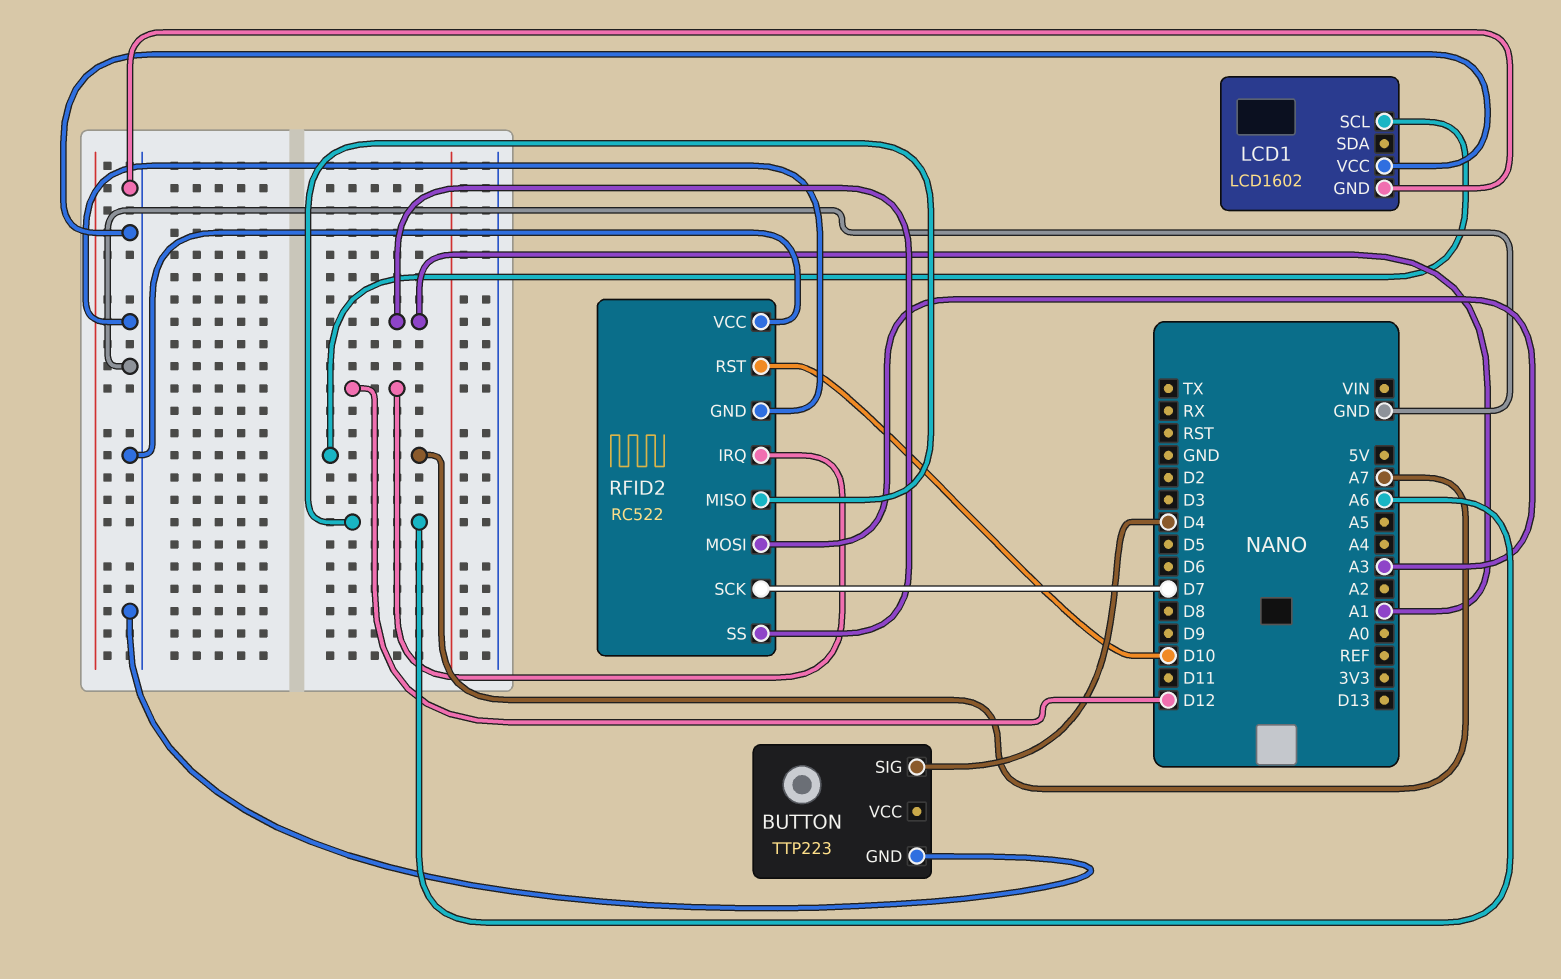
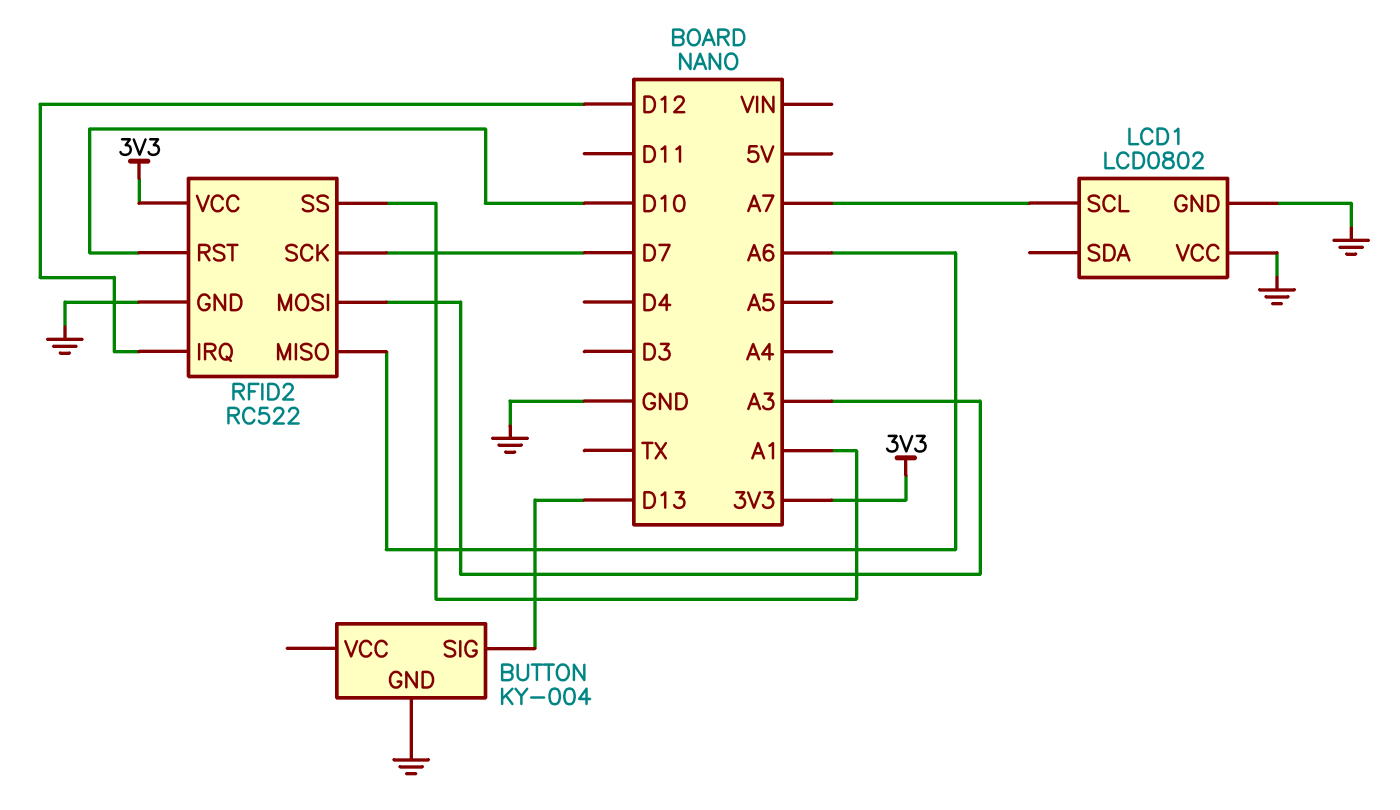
BUTTON: TTP223 -> KY-004
BUTTON pin SIG: D4 -> D13
LCD1: LCD1602 -> LCD0802
RFID2 pin VCC: GND -> 3V3

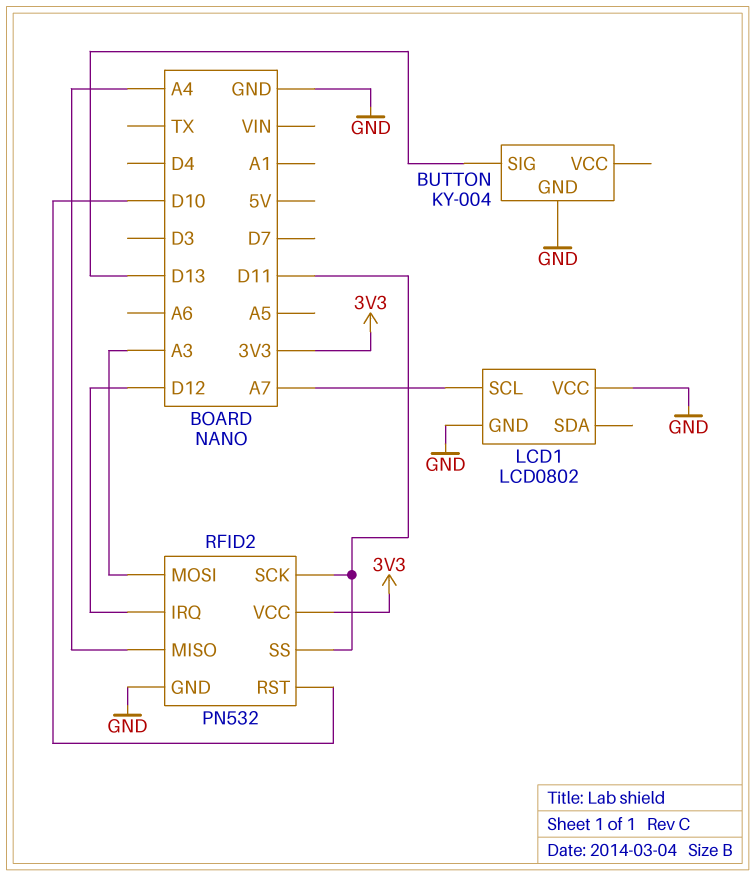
RFID2: RC522 -> PN532
RFID2 pin MISO: A6 -> A4
RFID2 pin SCK: D7 -> D11
RFID2 pin SS: A1 -> D11

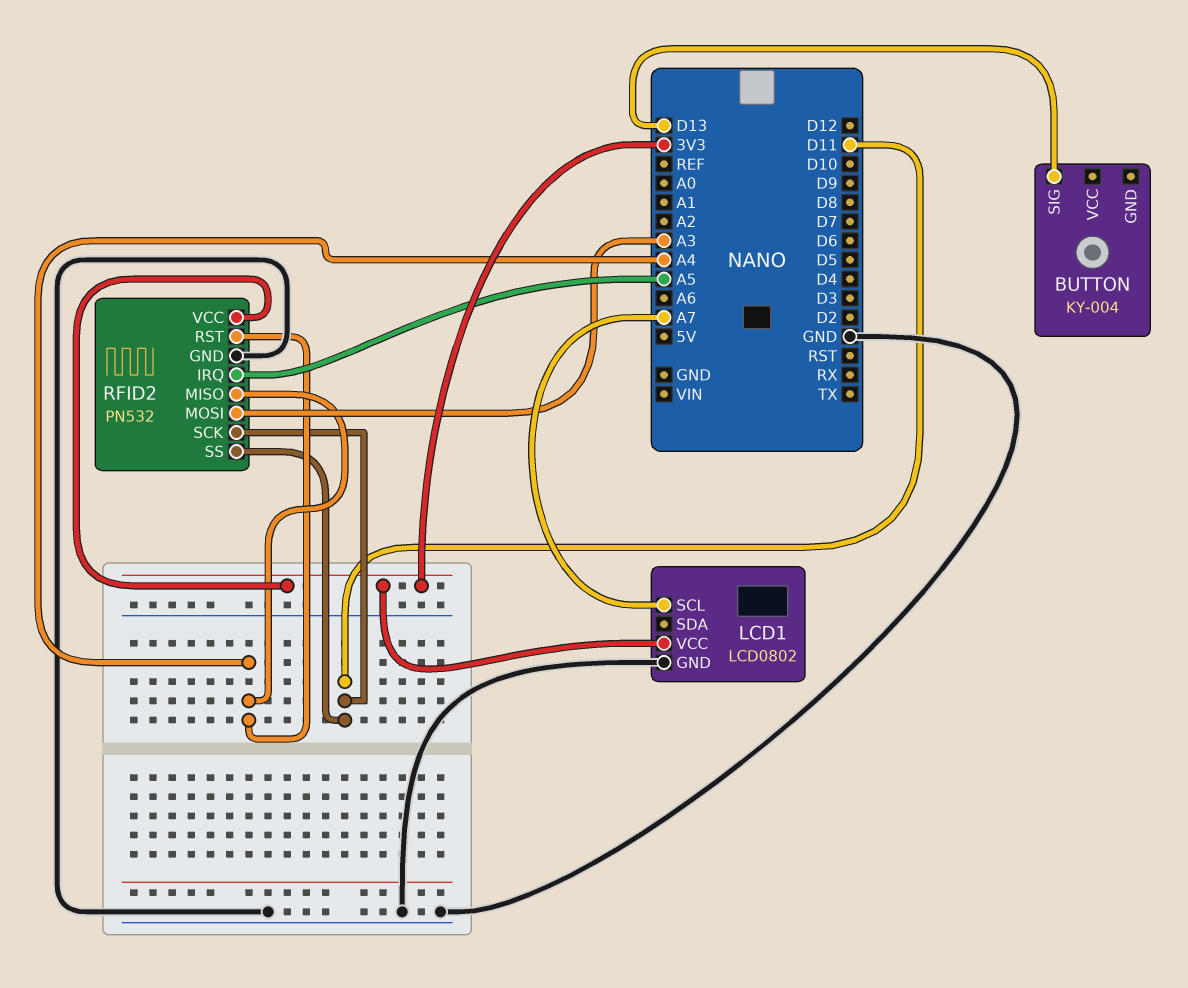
BUTTON pin GND: GND -> none
LCD1 pin VCC: GND -> 3V3
RFID2 pin IRQ: D12 -> A5
RFID2 pin RST: D10 -> A4

